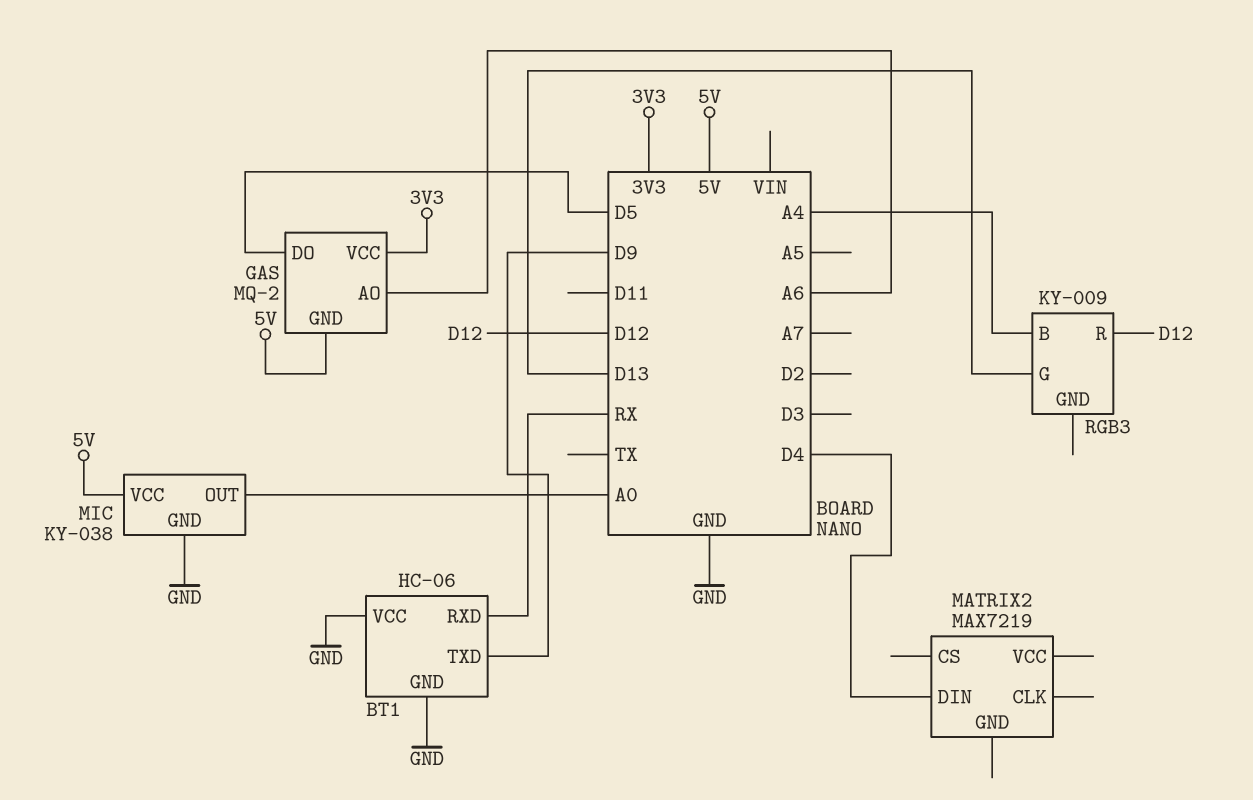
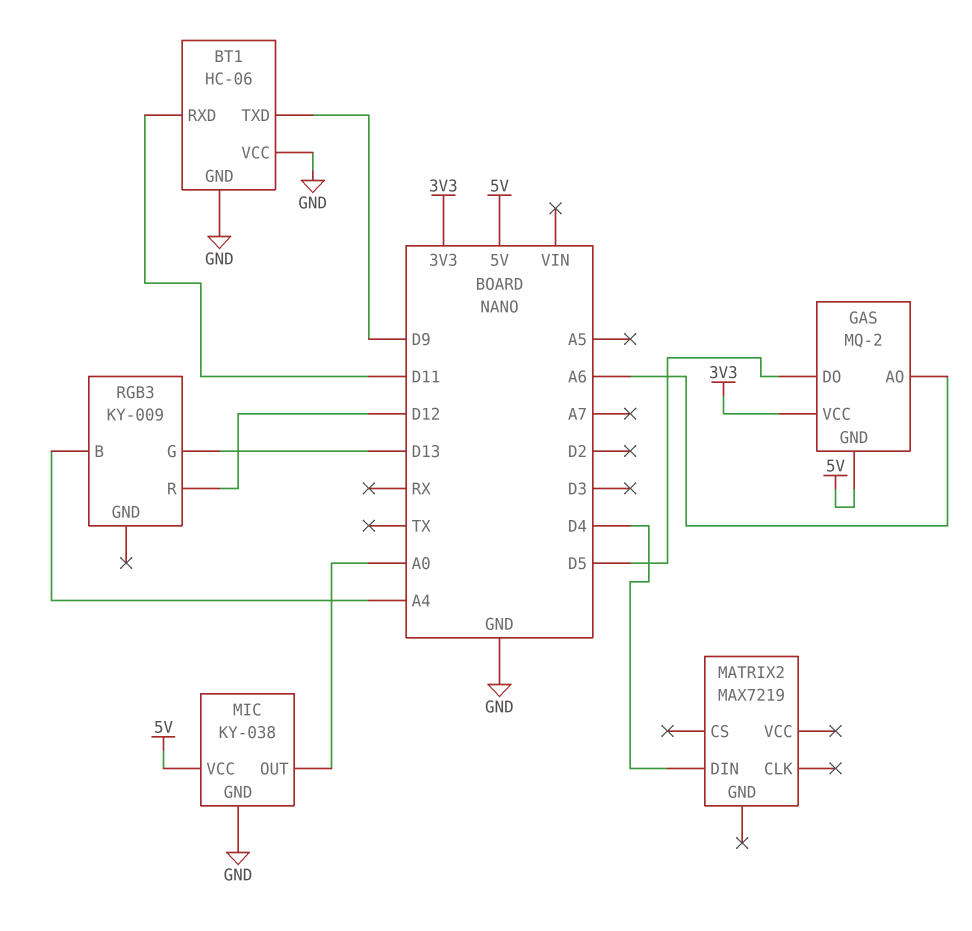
BT1 pin RXD: RX -> D11

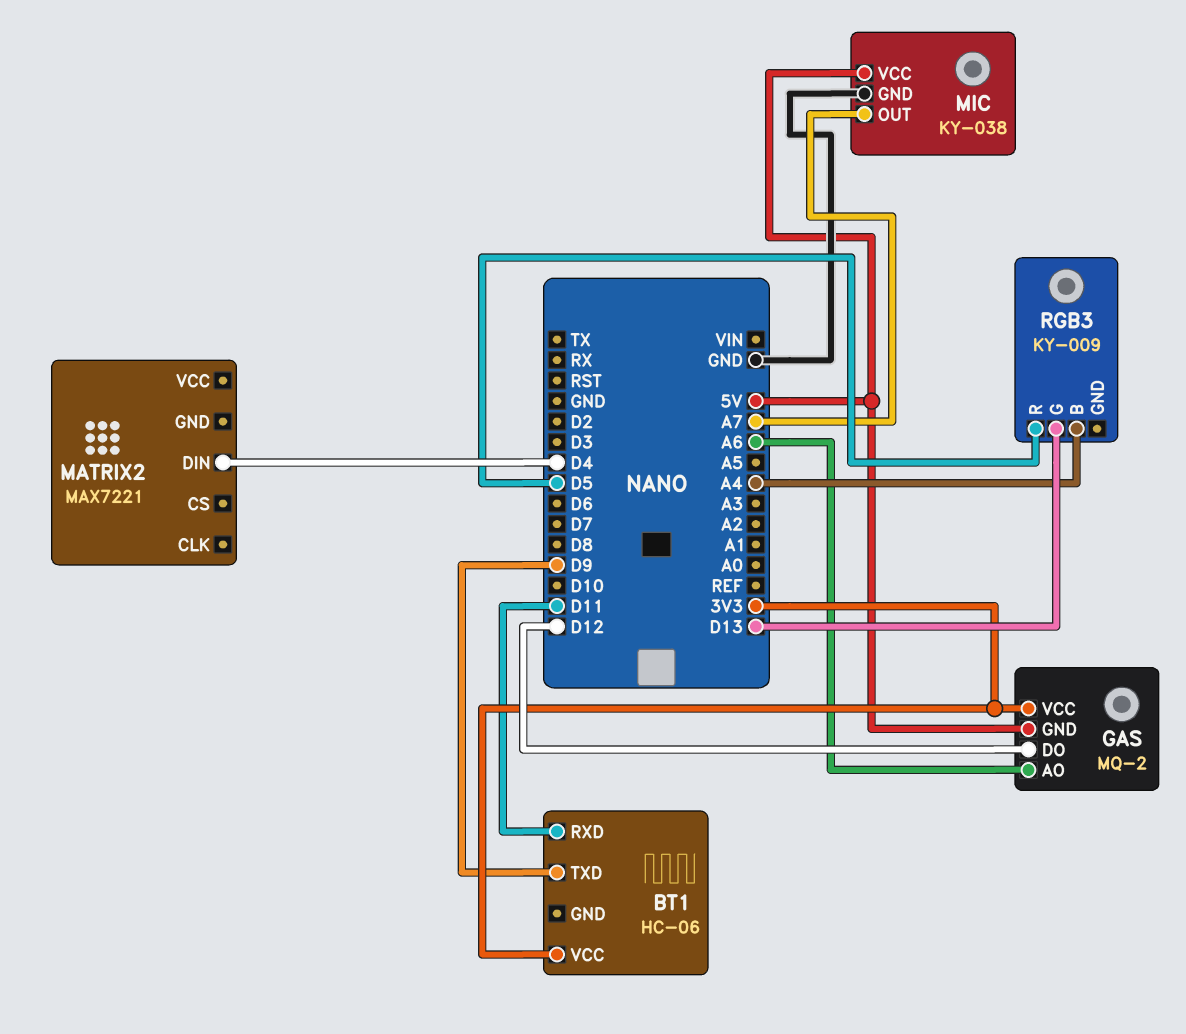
BT1 pin GND: GND -> none
BT1 pin VCC: GND -> 3V3
GAS pin DO: D5 -> D12
MATRIX2: MAX7219 -> MAX7221
MIC pin OUT: A0 -> A7
RGB3 pin R: D12 -> D5

